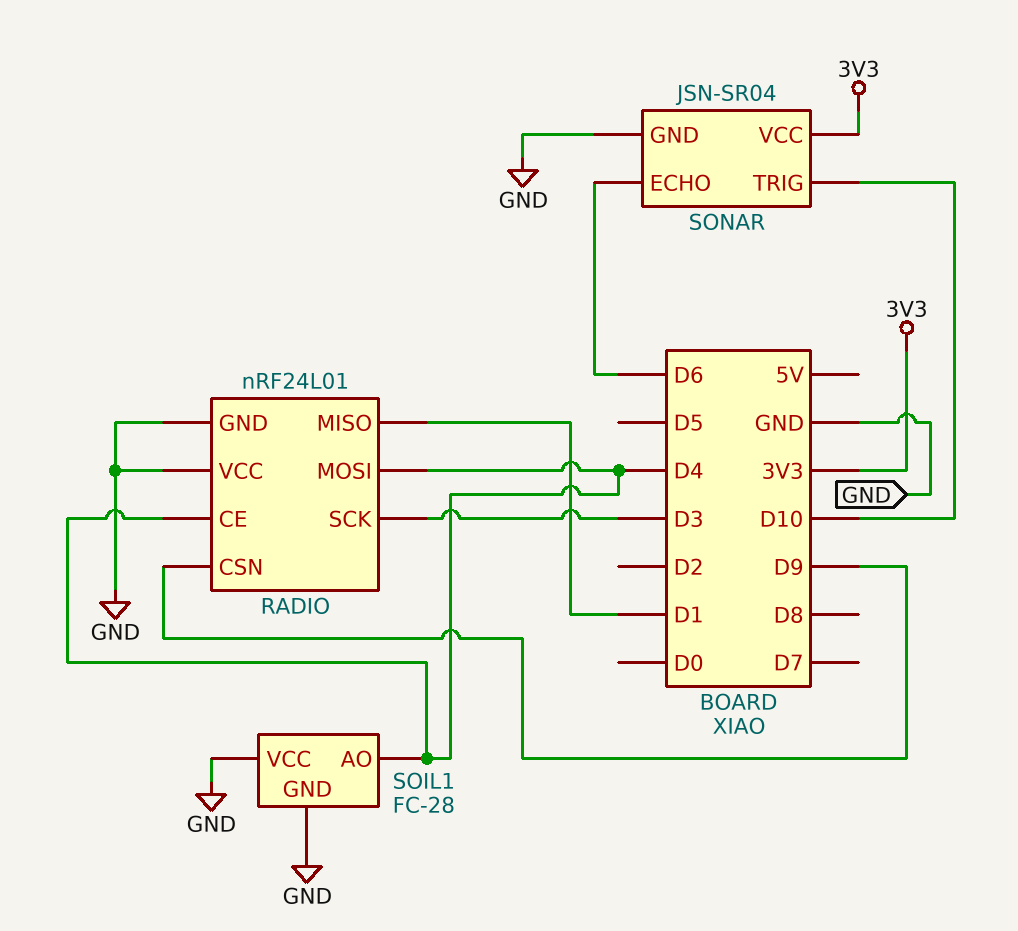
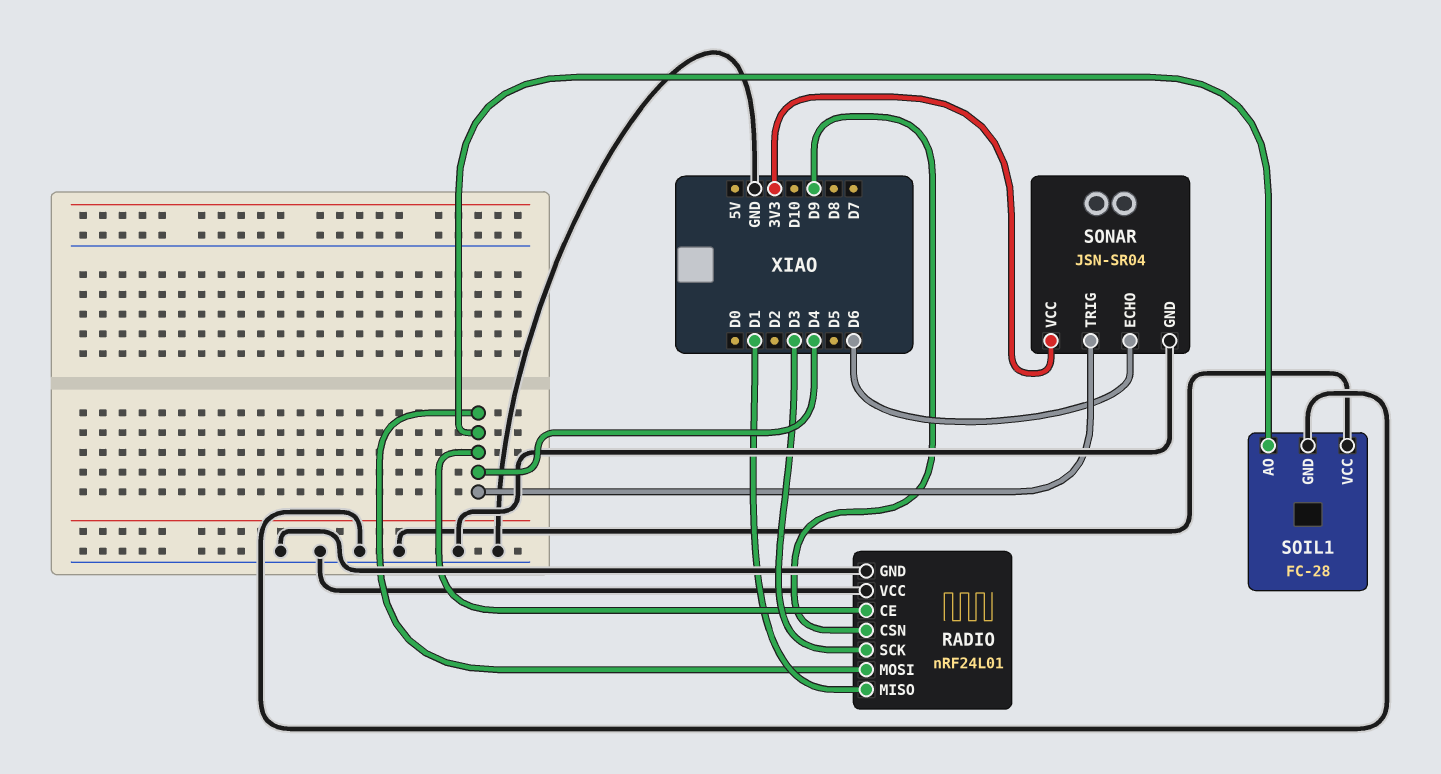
SONAR pin TRIG: D10 -> D4

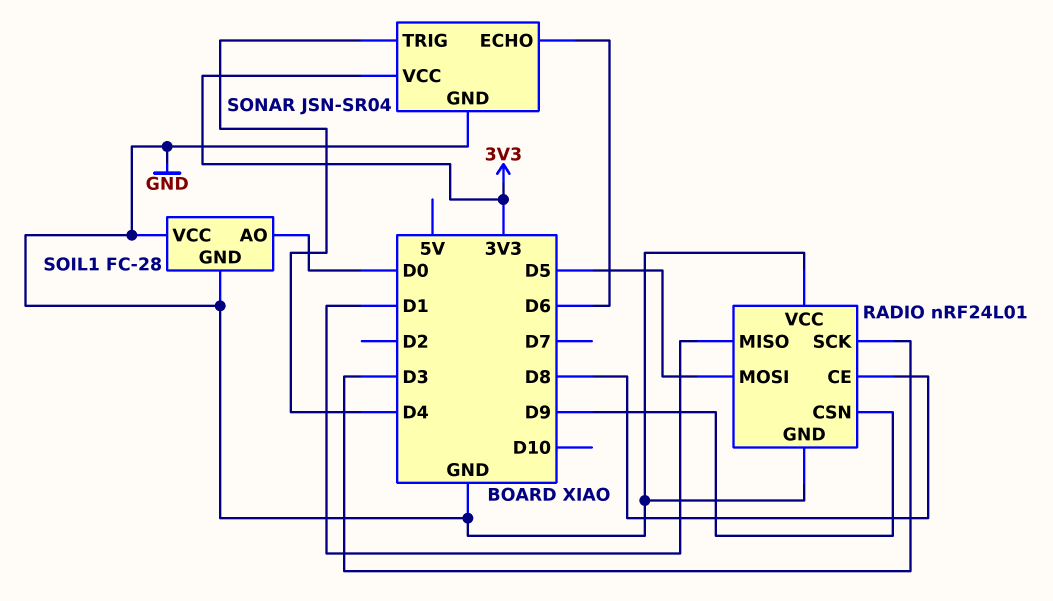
RADIO pin CE: D4 -> D8
RADIO pin MOSI: D4 -> D5
SOIL1 pin AO: D4 -> D0

